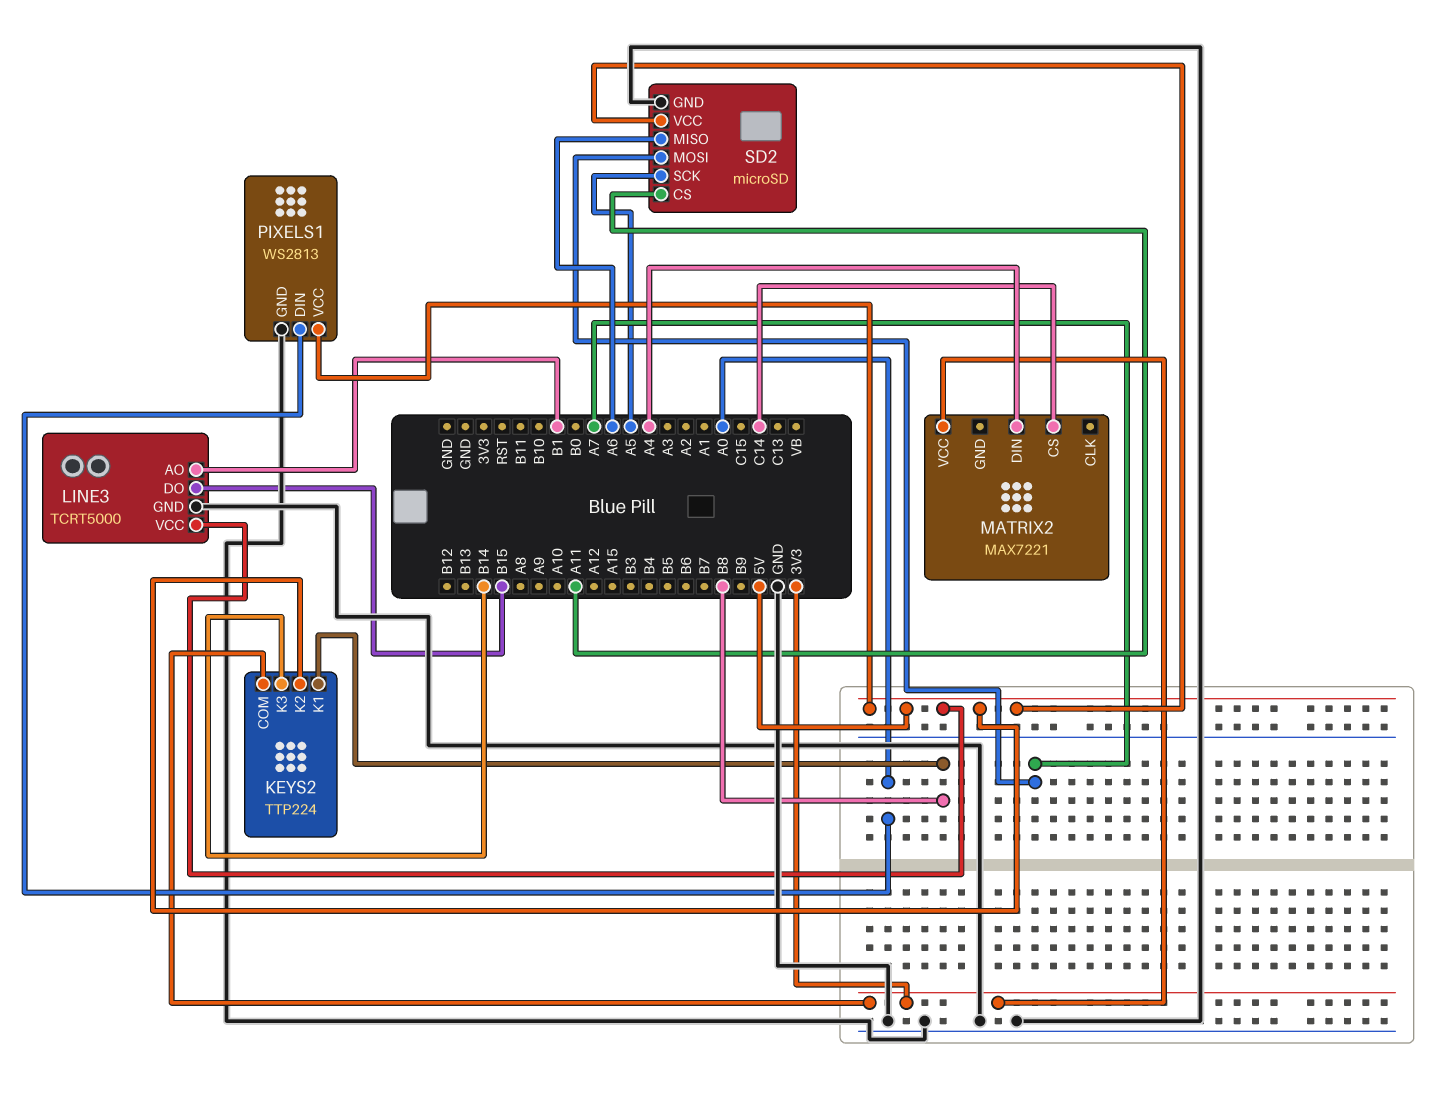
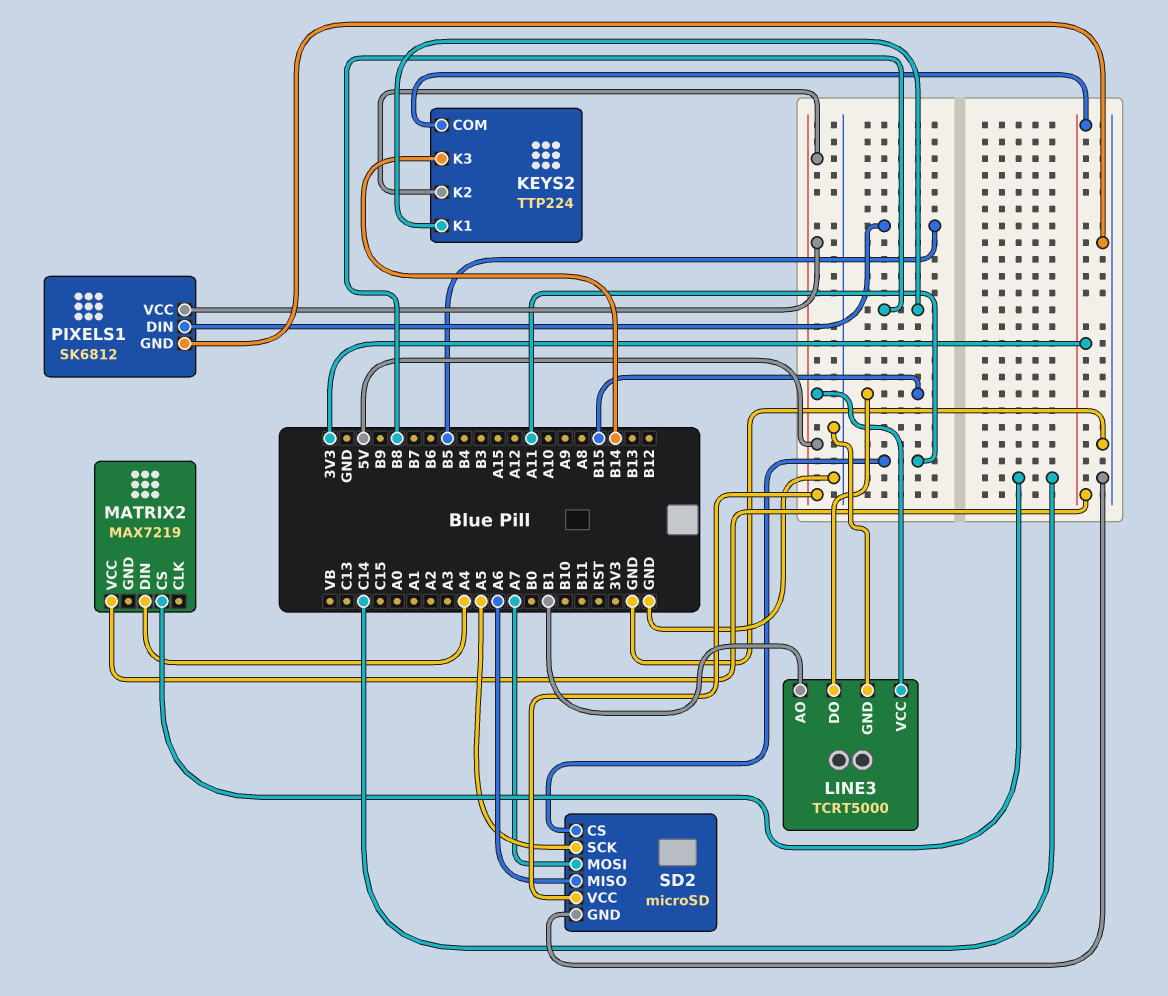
MATRIX2: MAX7221 -> MAX7219
PIXELS1: WS2813 -> SK6812
PIXELS1 pin DIN: A0 -> B5

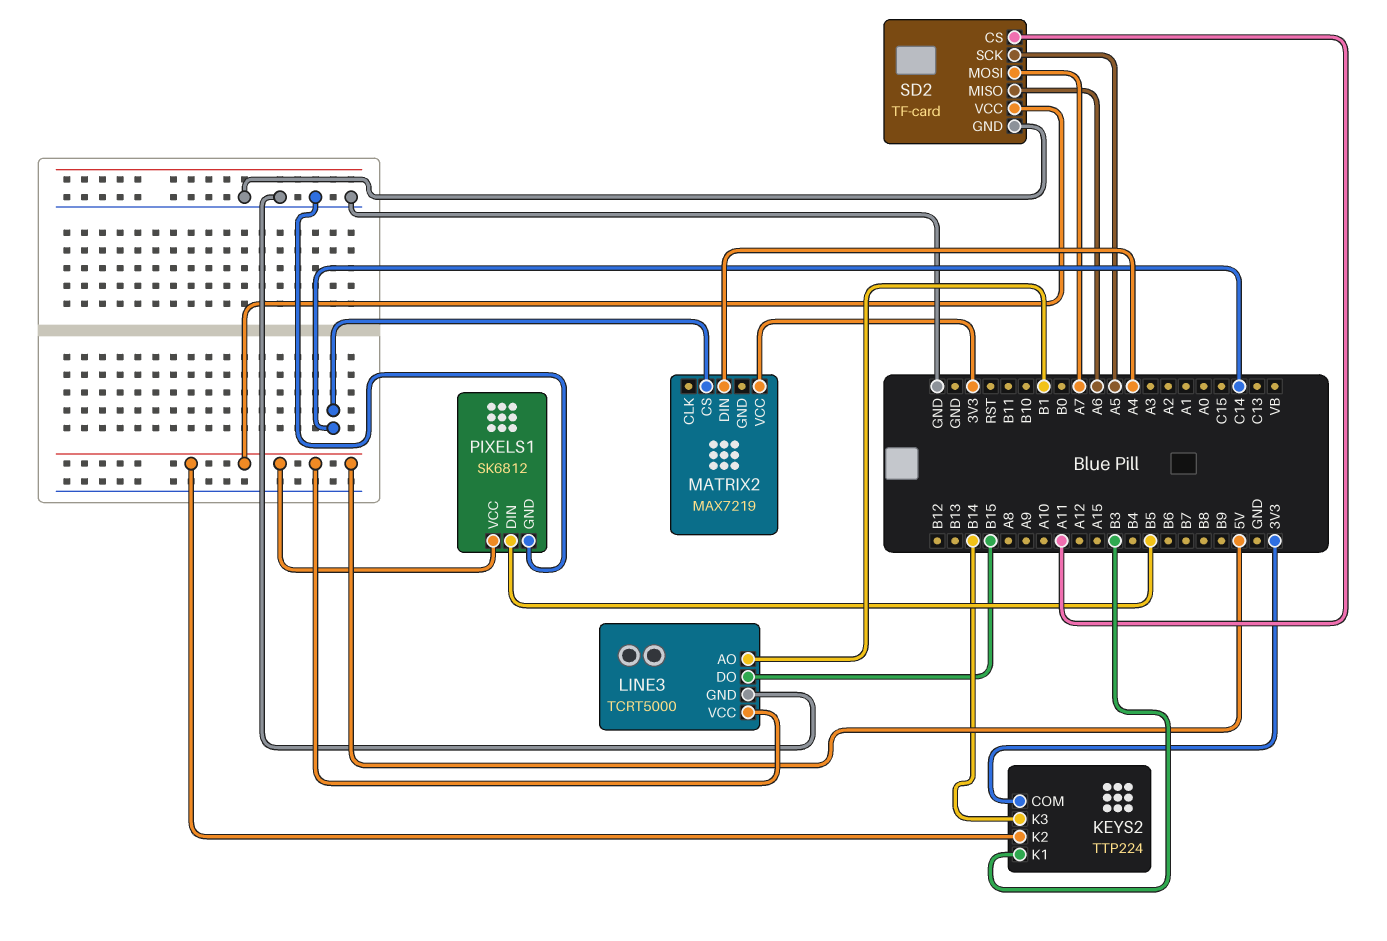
KEYS2 pin K1: B8 -> B3
SD2: microSD -> TF-card

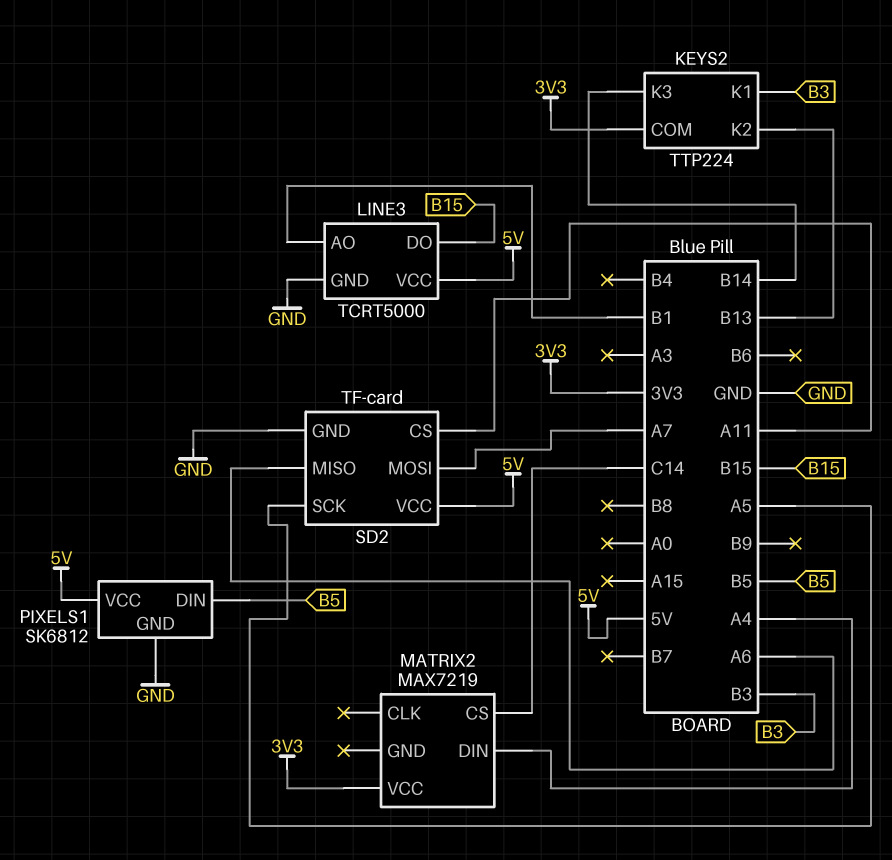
KEYS2 pin K2: 5V -> B13

